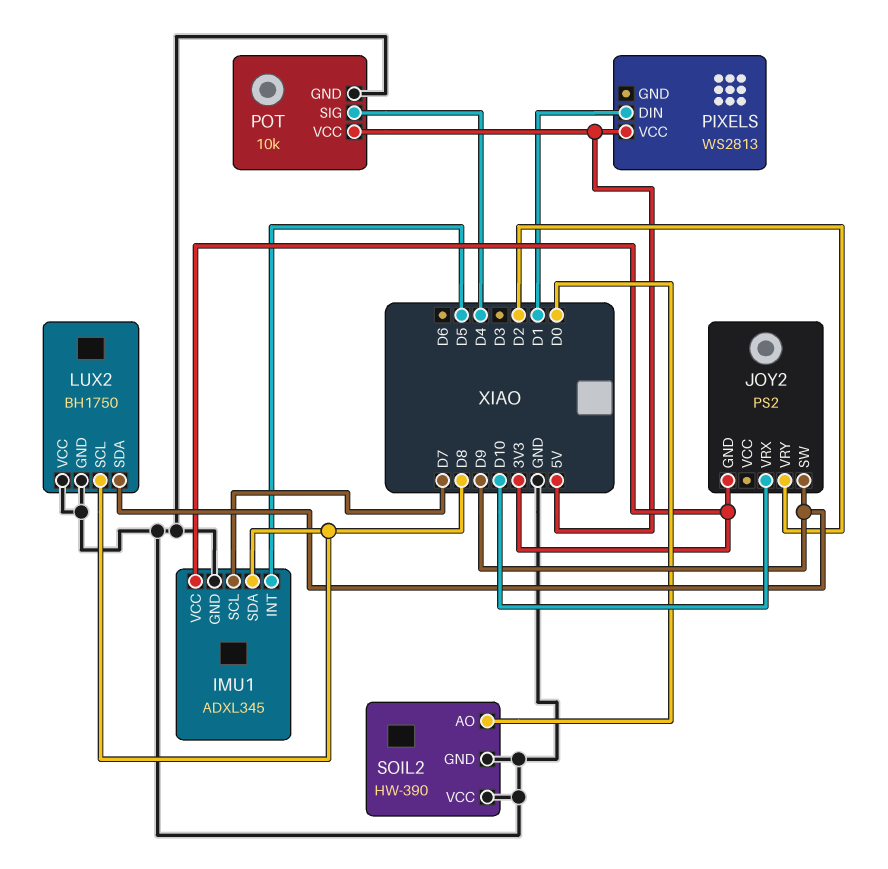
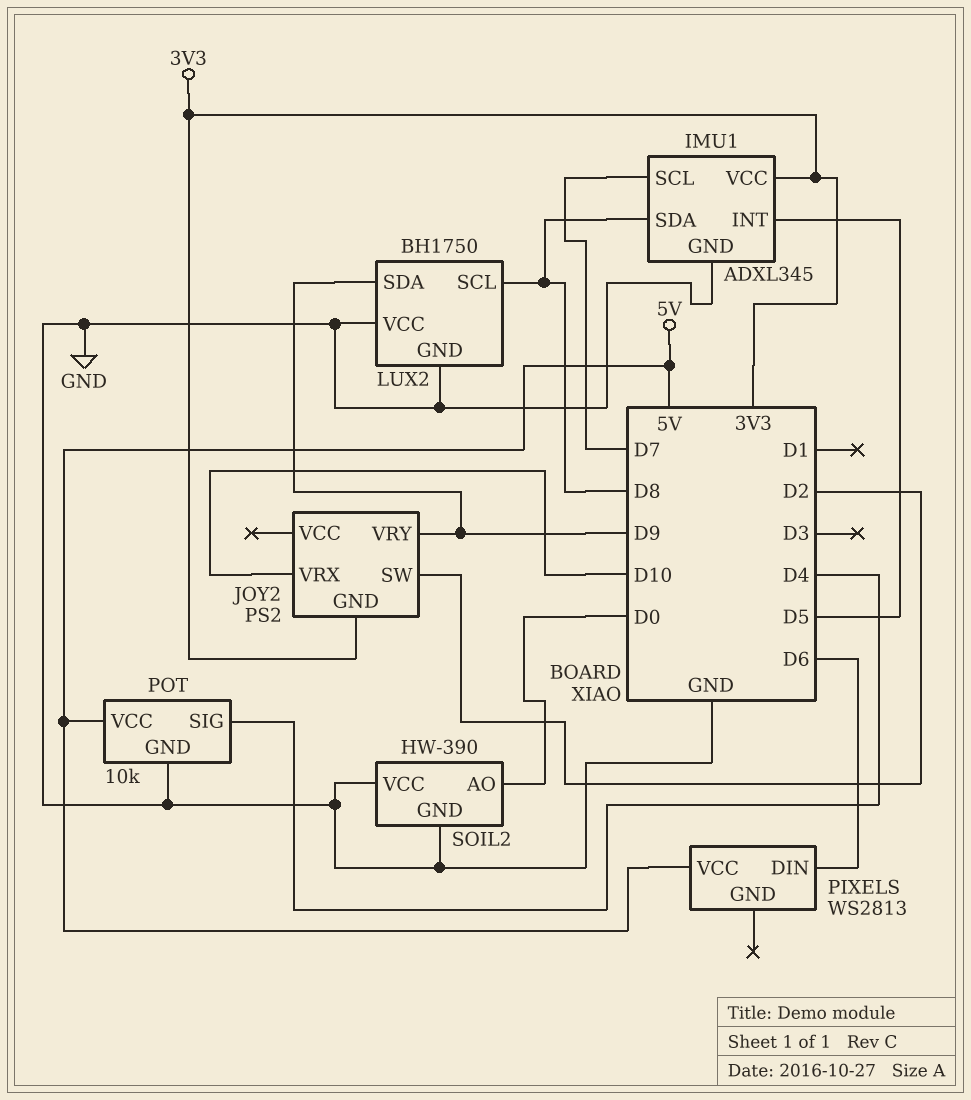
JOY2 pin SW: D9 -> D2
JOY2 pin VRY: D2 -> D9
PIXELS pin DIN: D1 -> D6

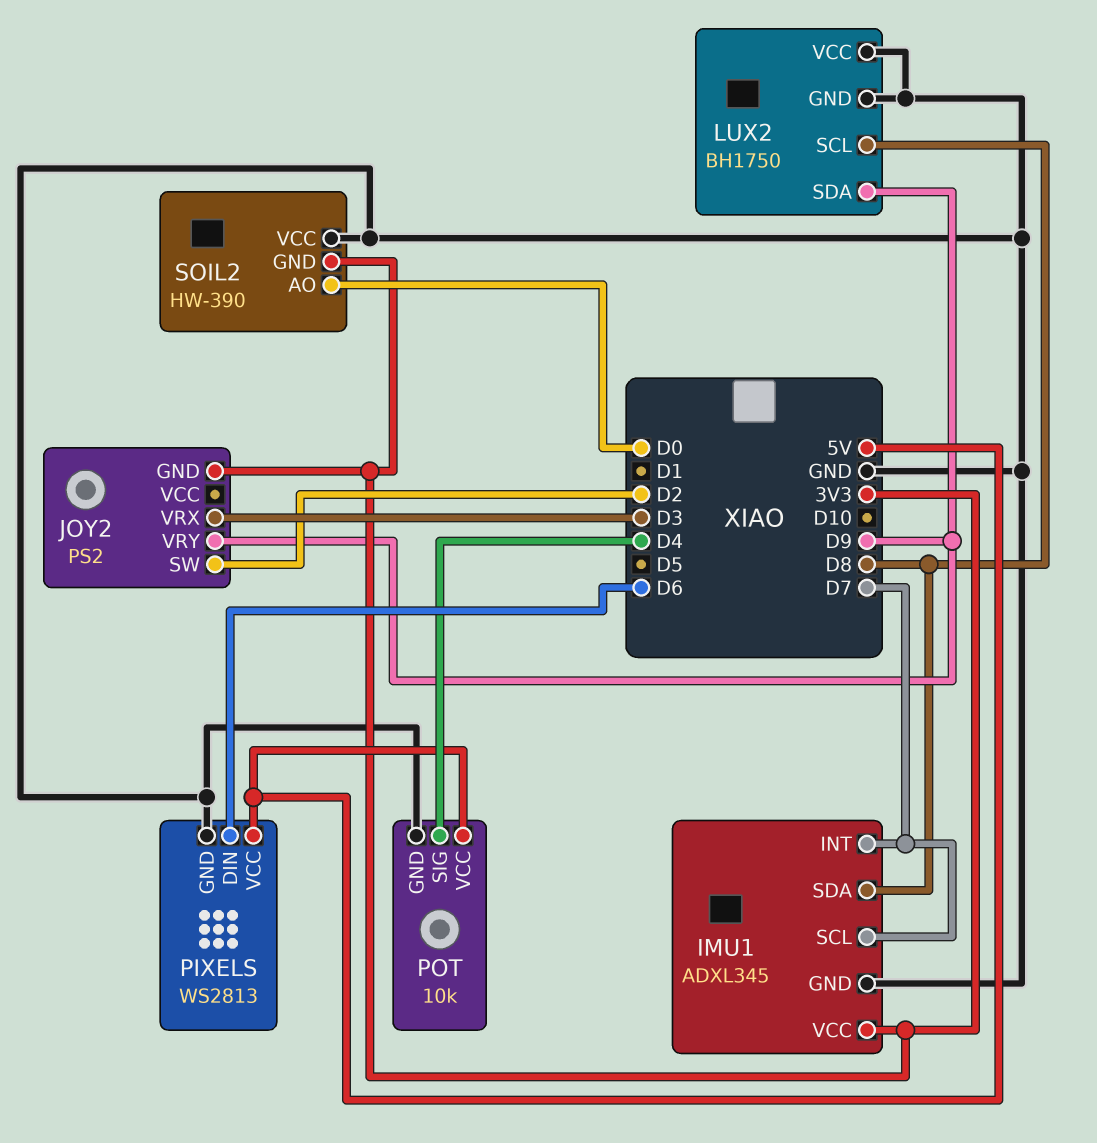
IMU1 pin INT: D5 -> D7
JOY2 pin VRX: D10 -> D3
PIXELS pin GND: none -> GND
SOIL2 pin GND: GND -> 3V3

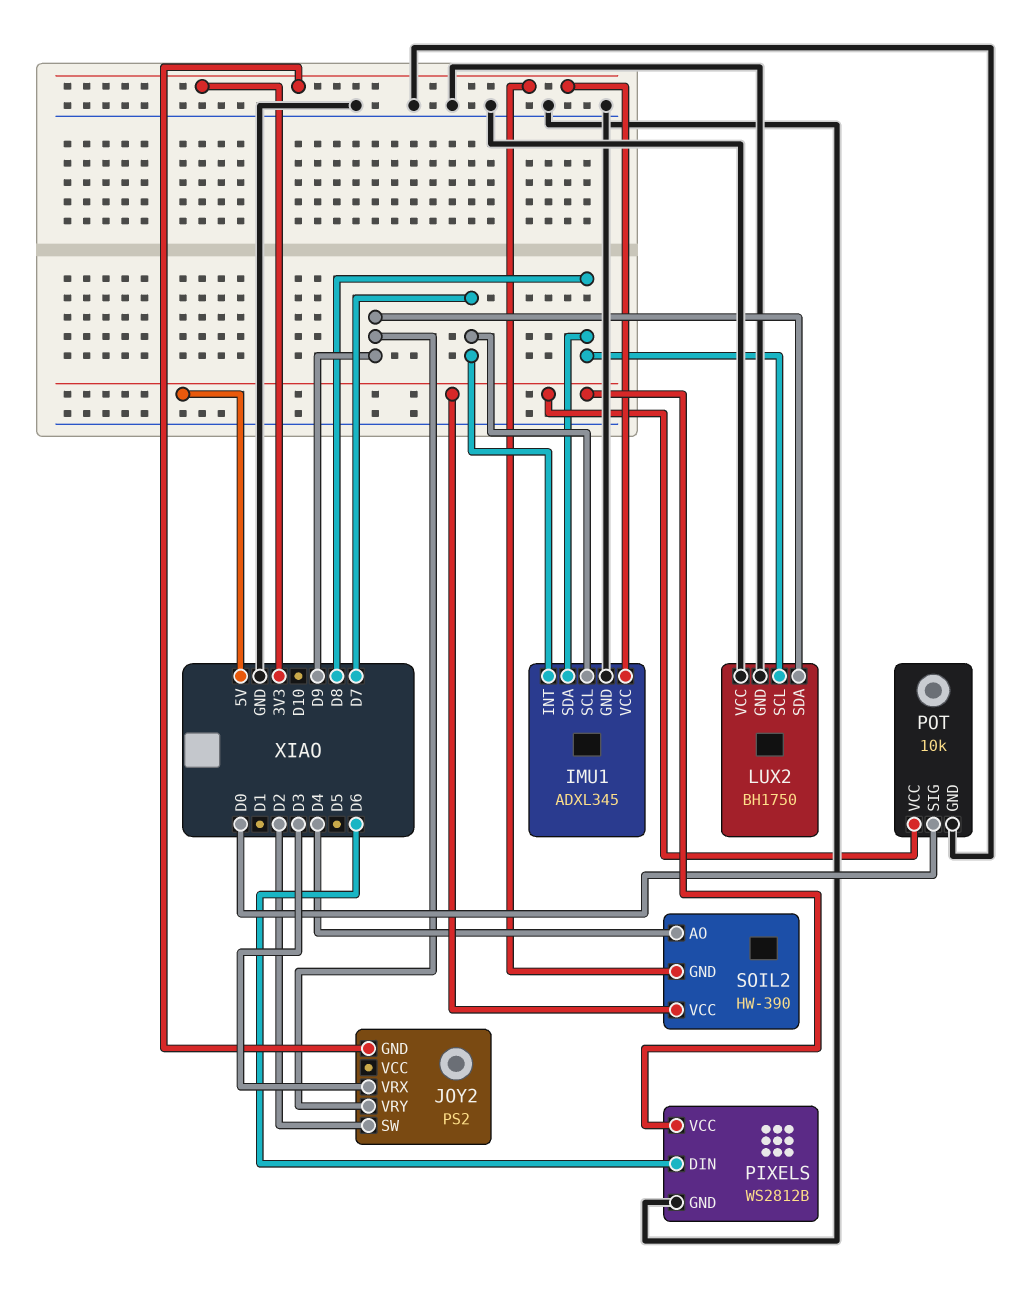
PIXELS: WS2813 -> WS2812B
POT pin SIG: D4 -> D0
SOIL2 pin AO: D0 -> D4
SOIL2 pin VCC: GND -> 5V

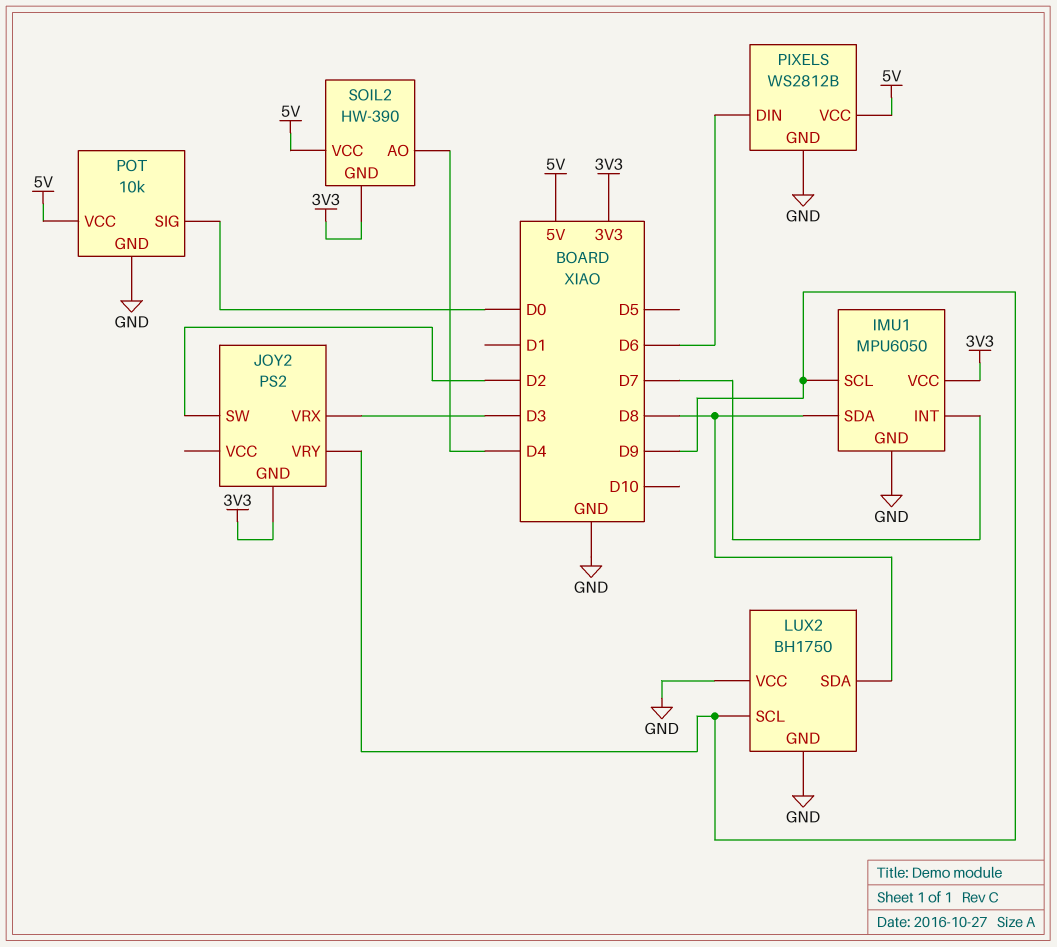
IMU1: ADXL345 -> MPU6050
IMU1 pin SCL: D7 -> D9
LUX2 pin SCL: D8 -> D9
LUX2 pin SDA: D9 -> D8

